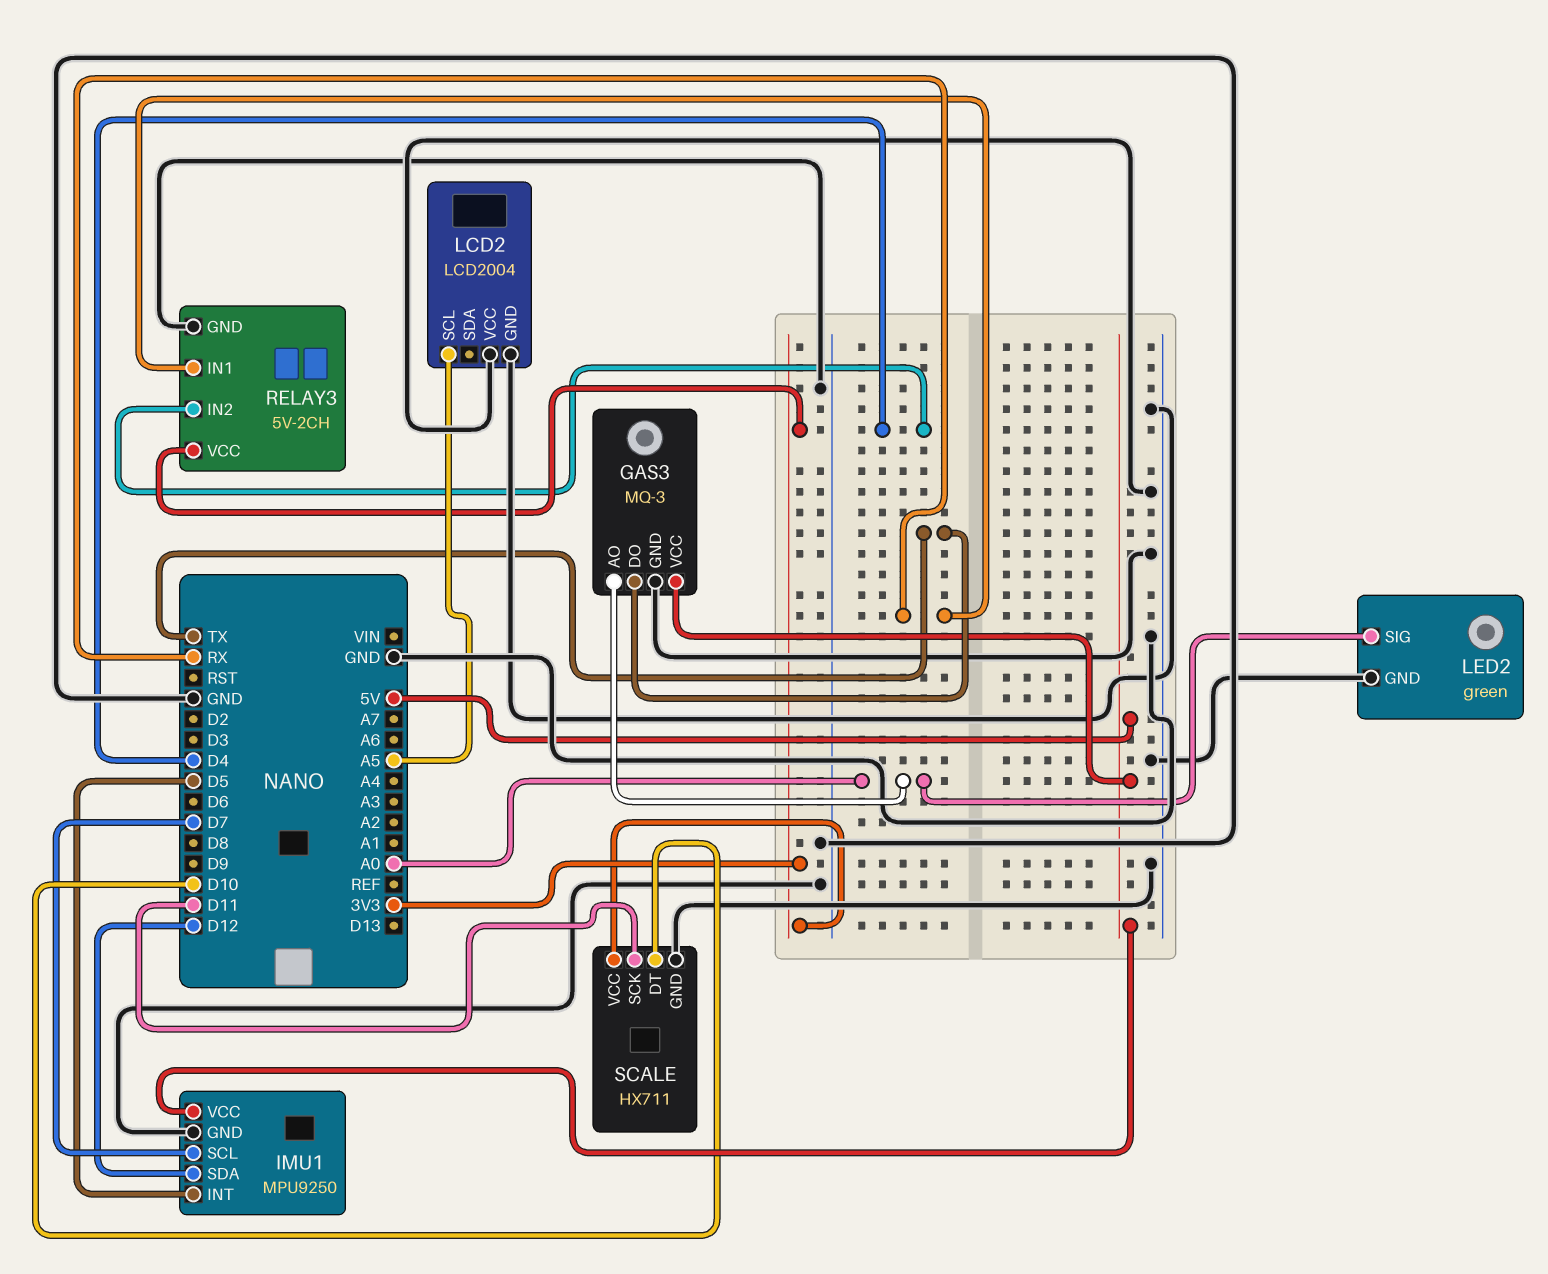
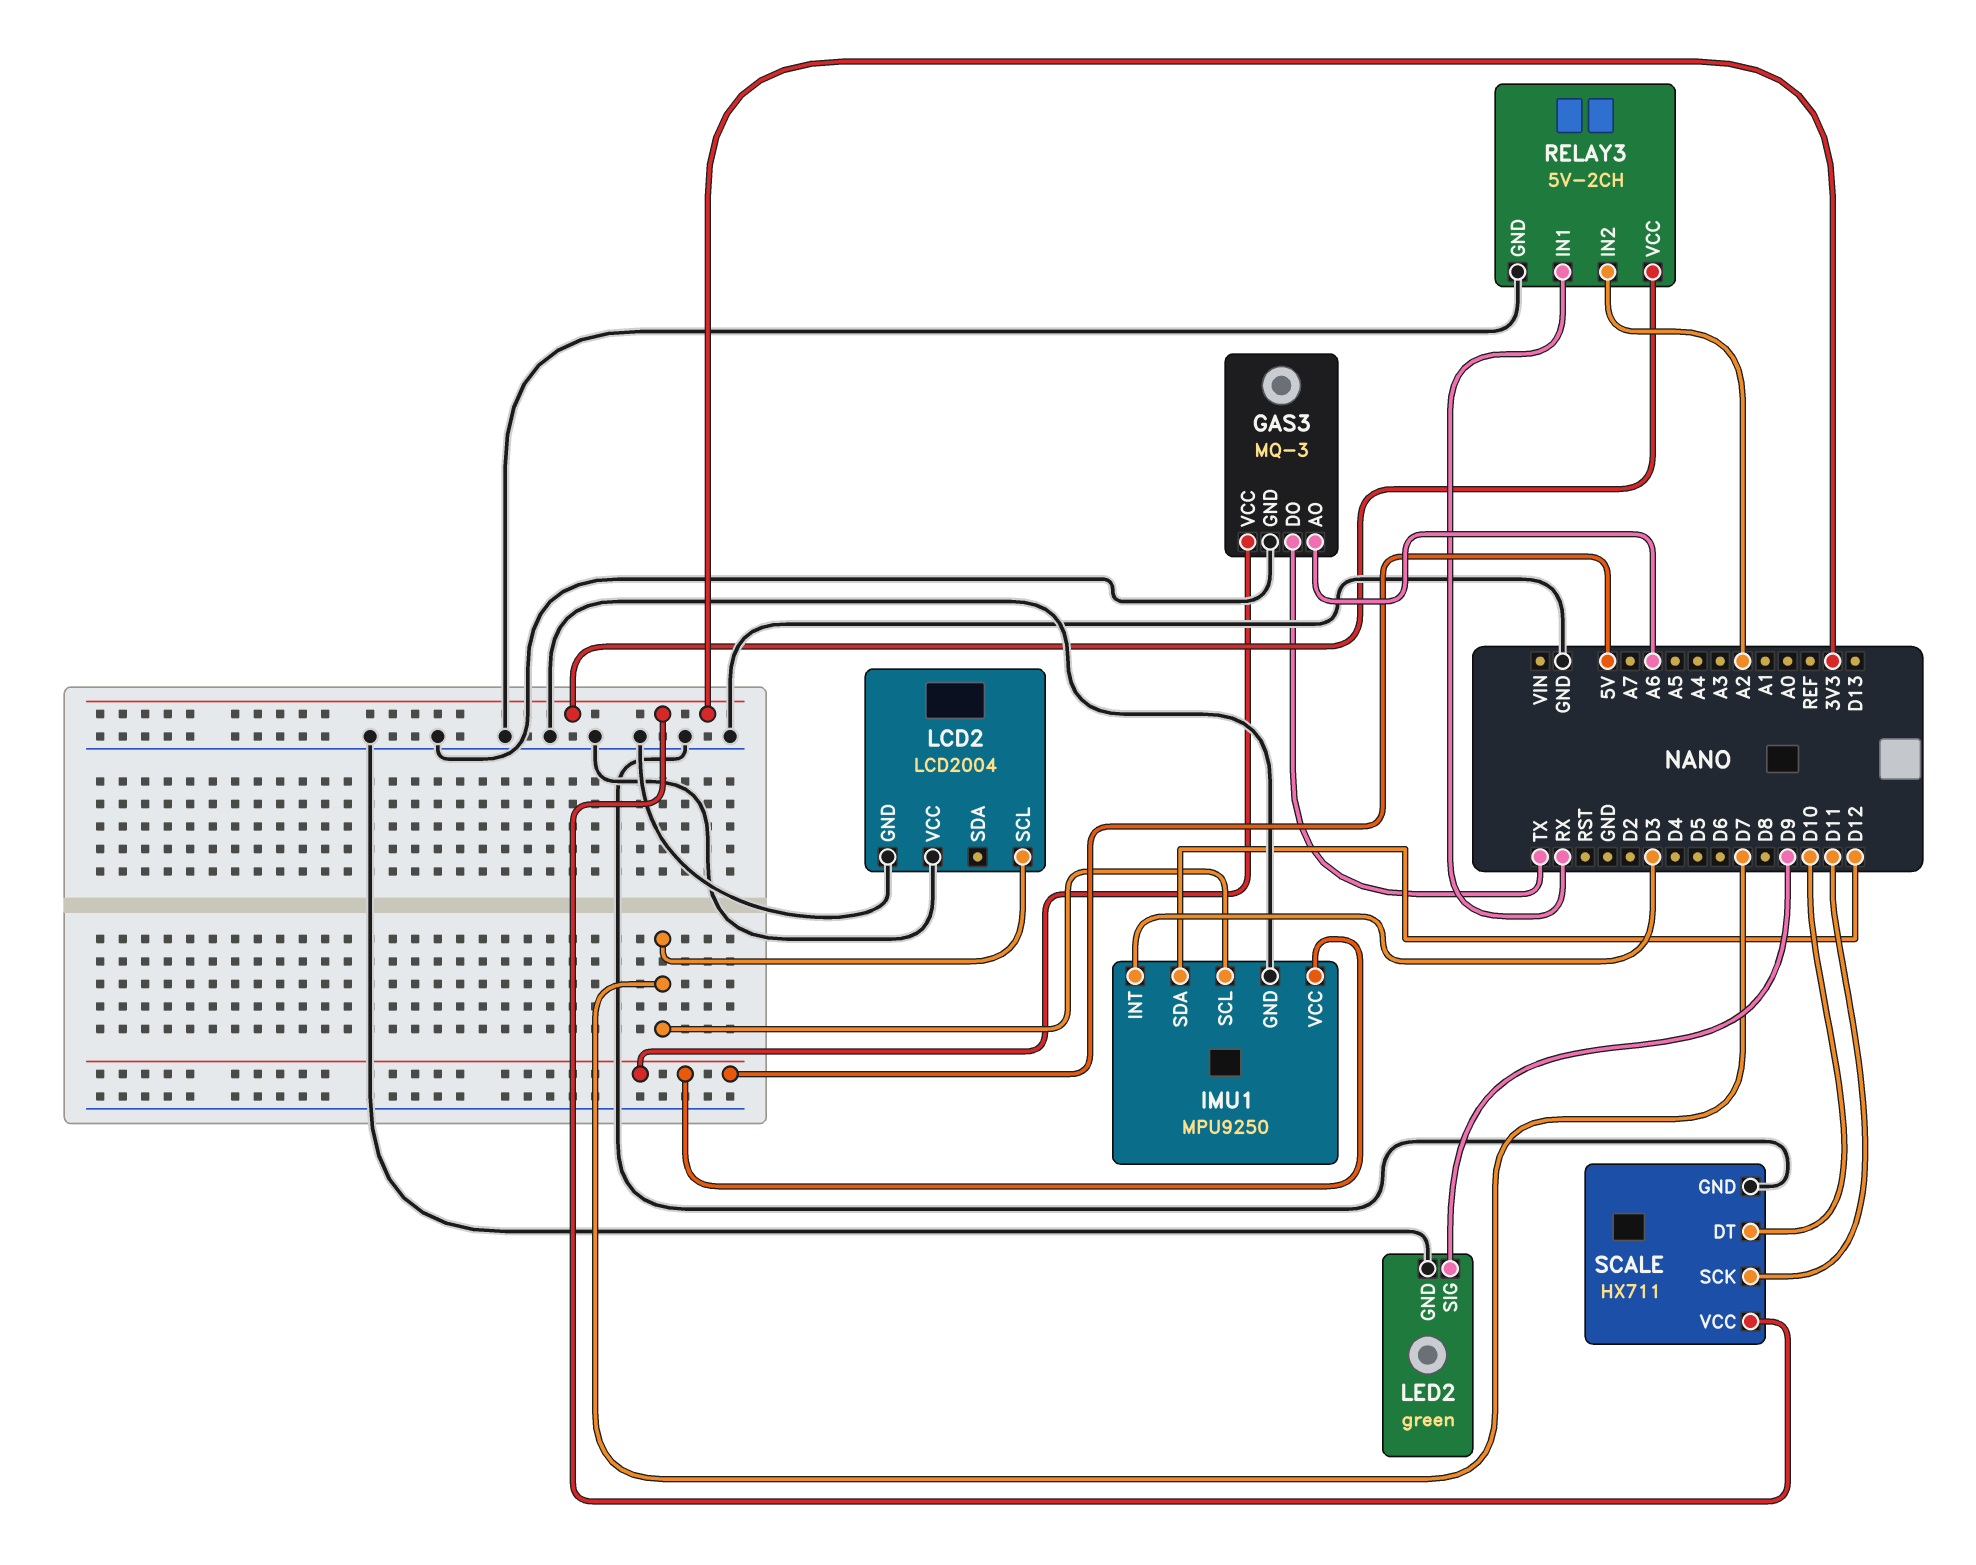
GAS3 pin AO: A0 -> A6
IMU1 pin INT: D5 -> D3
LCD2 pin SCL: A5 -> D7
LED2 pin SIG: A0 -> D9
RELAY3 pin IN2: D4 -> A2

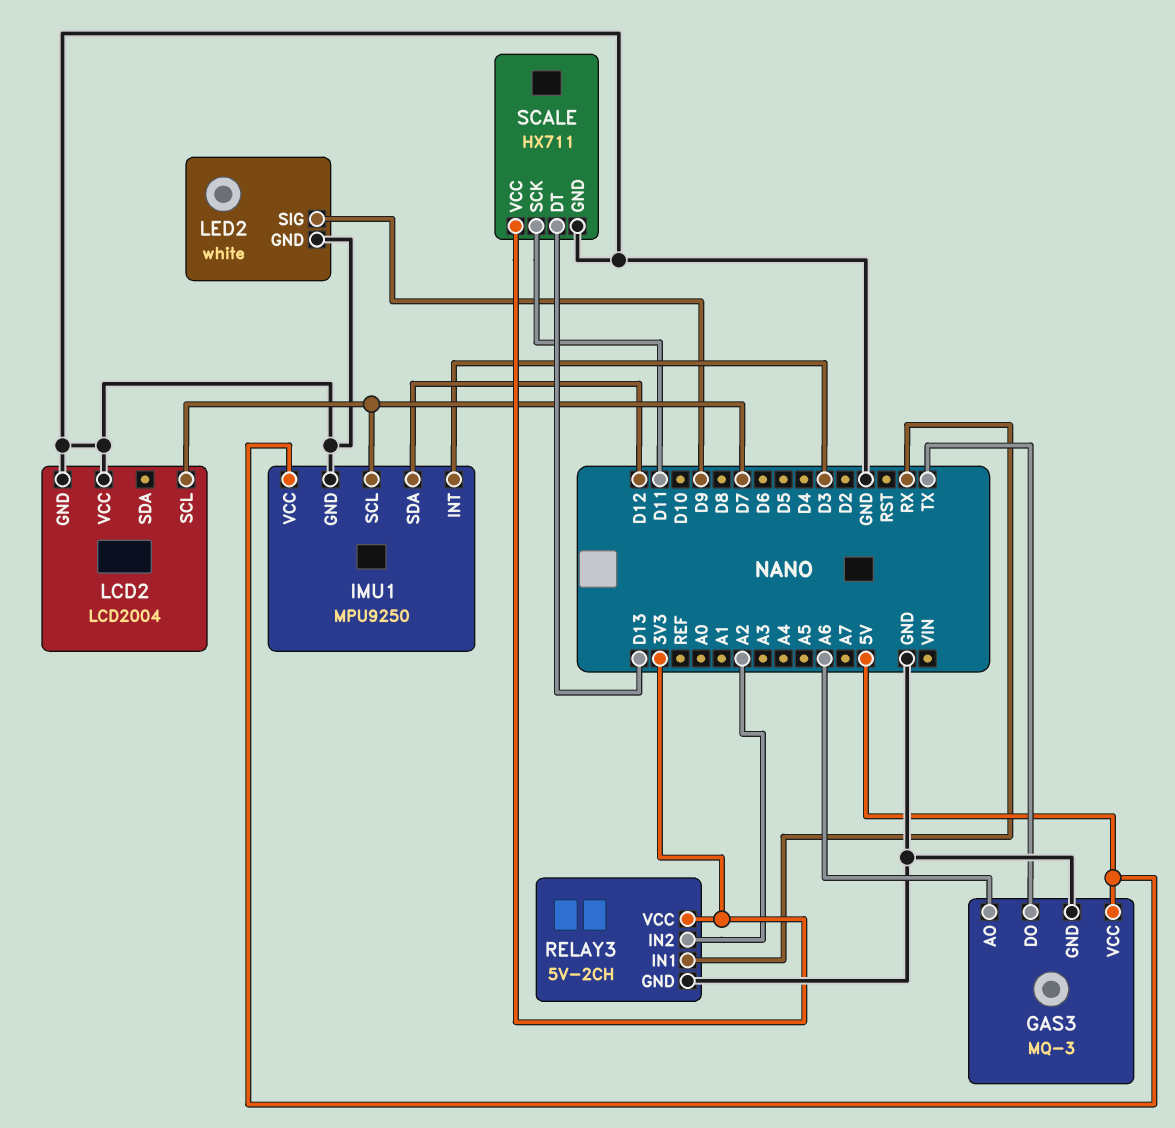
LED2: green -> white
SCALE pin DT: D10 -> D13

